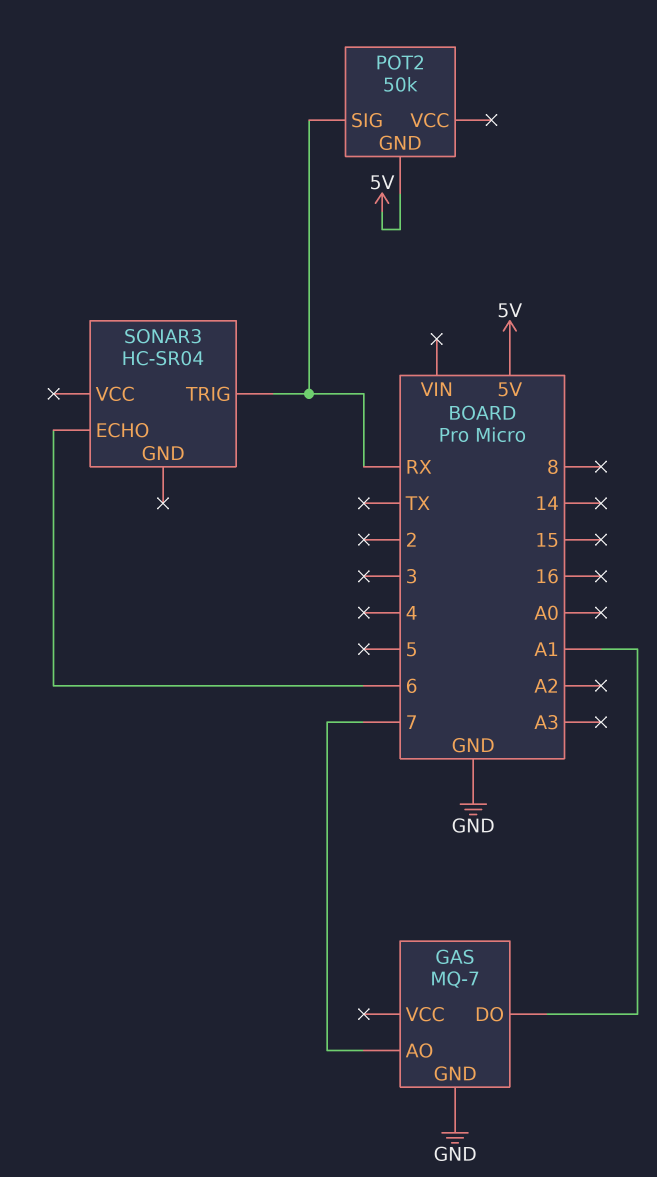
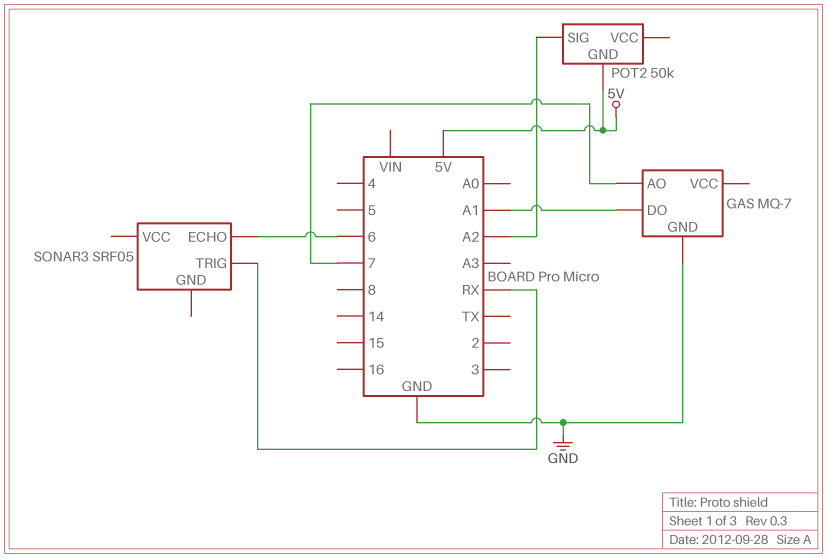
POT2 pin SIG: RX -> A2
SONAR3: HC-SR04 -> SRF05

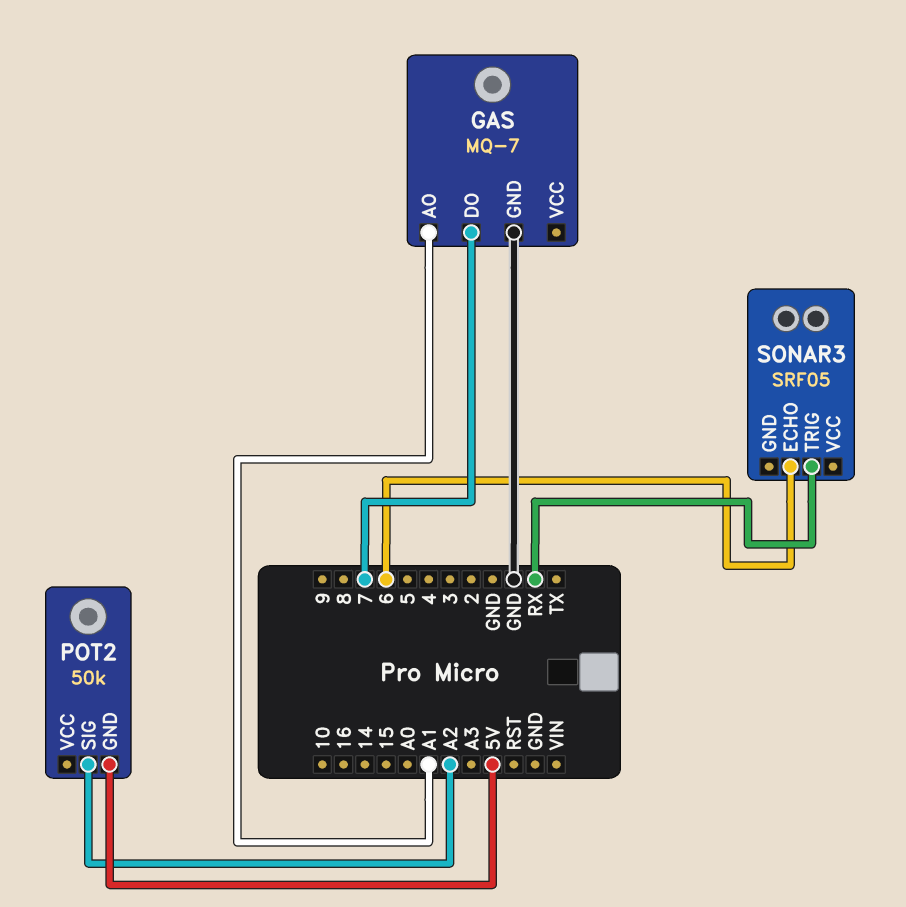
GAS pin AO: 7 -> A1
GAS pin DO: A1 -> 7

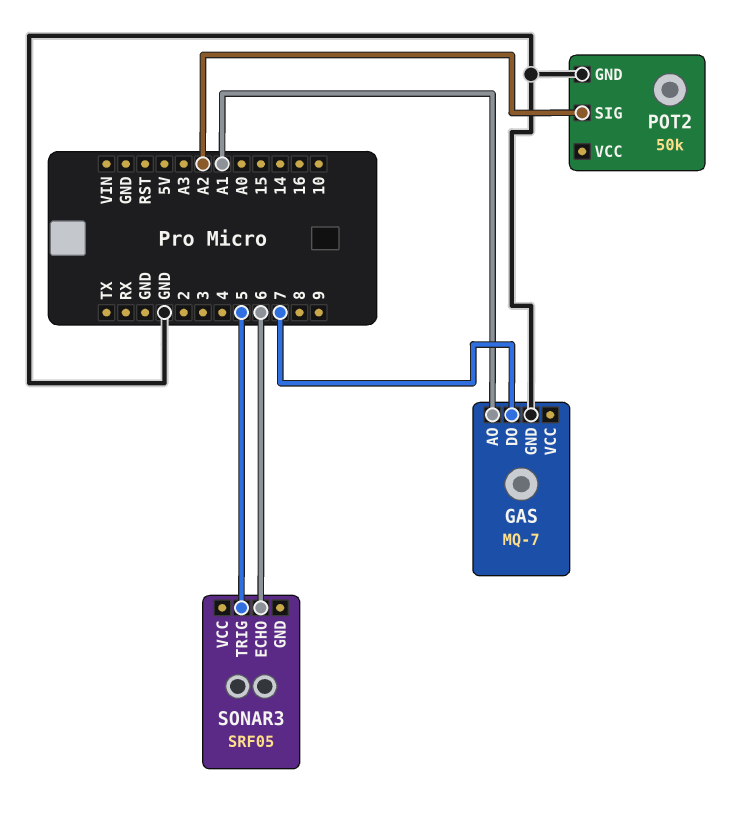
POT2 pin GND: 5V -> GND
SONAR3 pin TRIG: RX -> 5

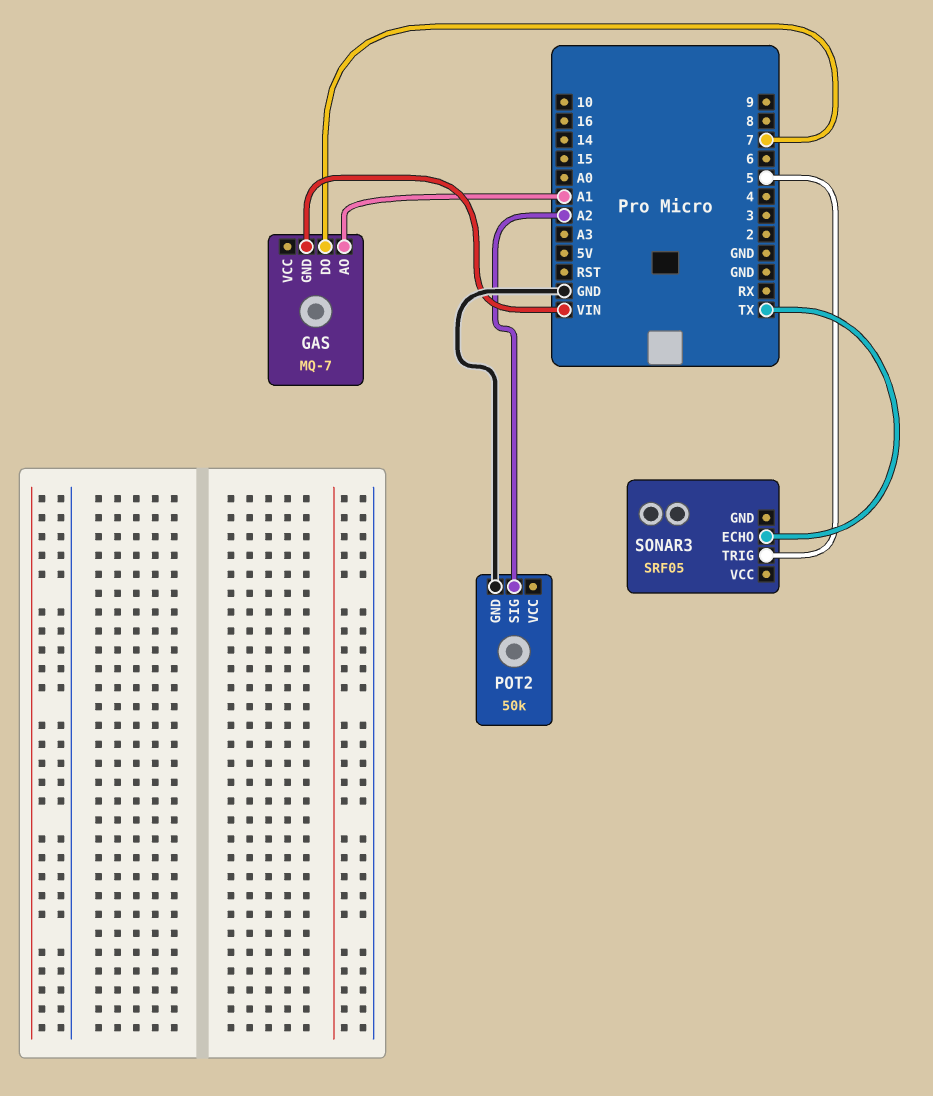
GAS pin GND: GND -> VIN
SONAR3 pin ECHO: 6 -> TX

